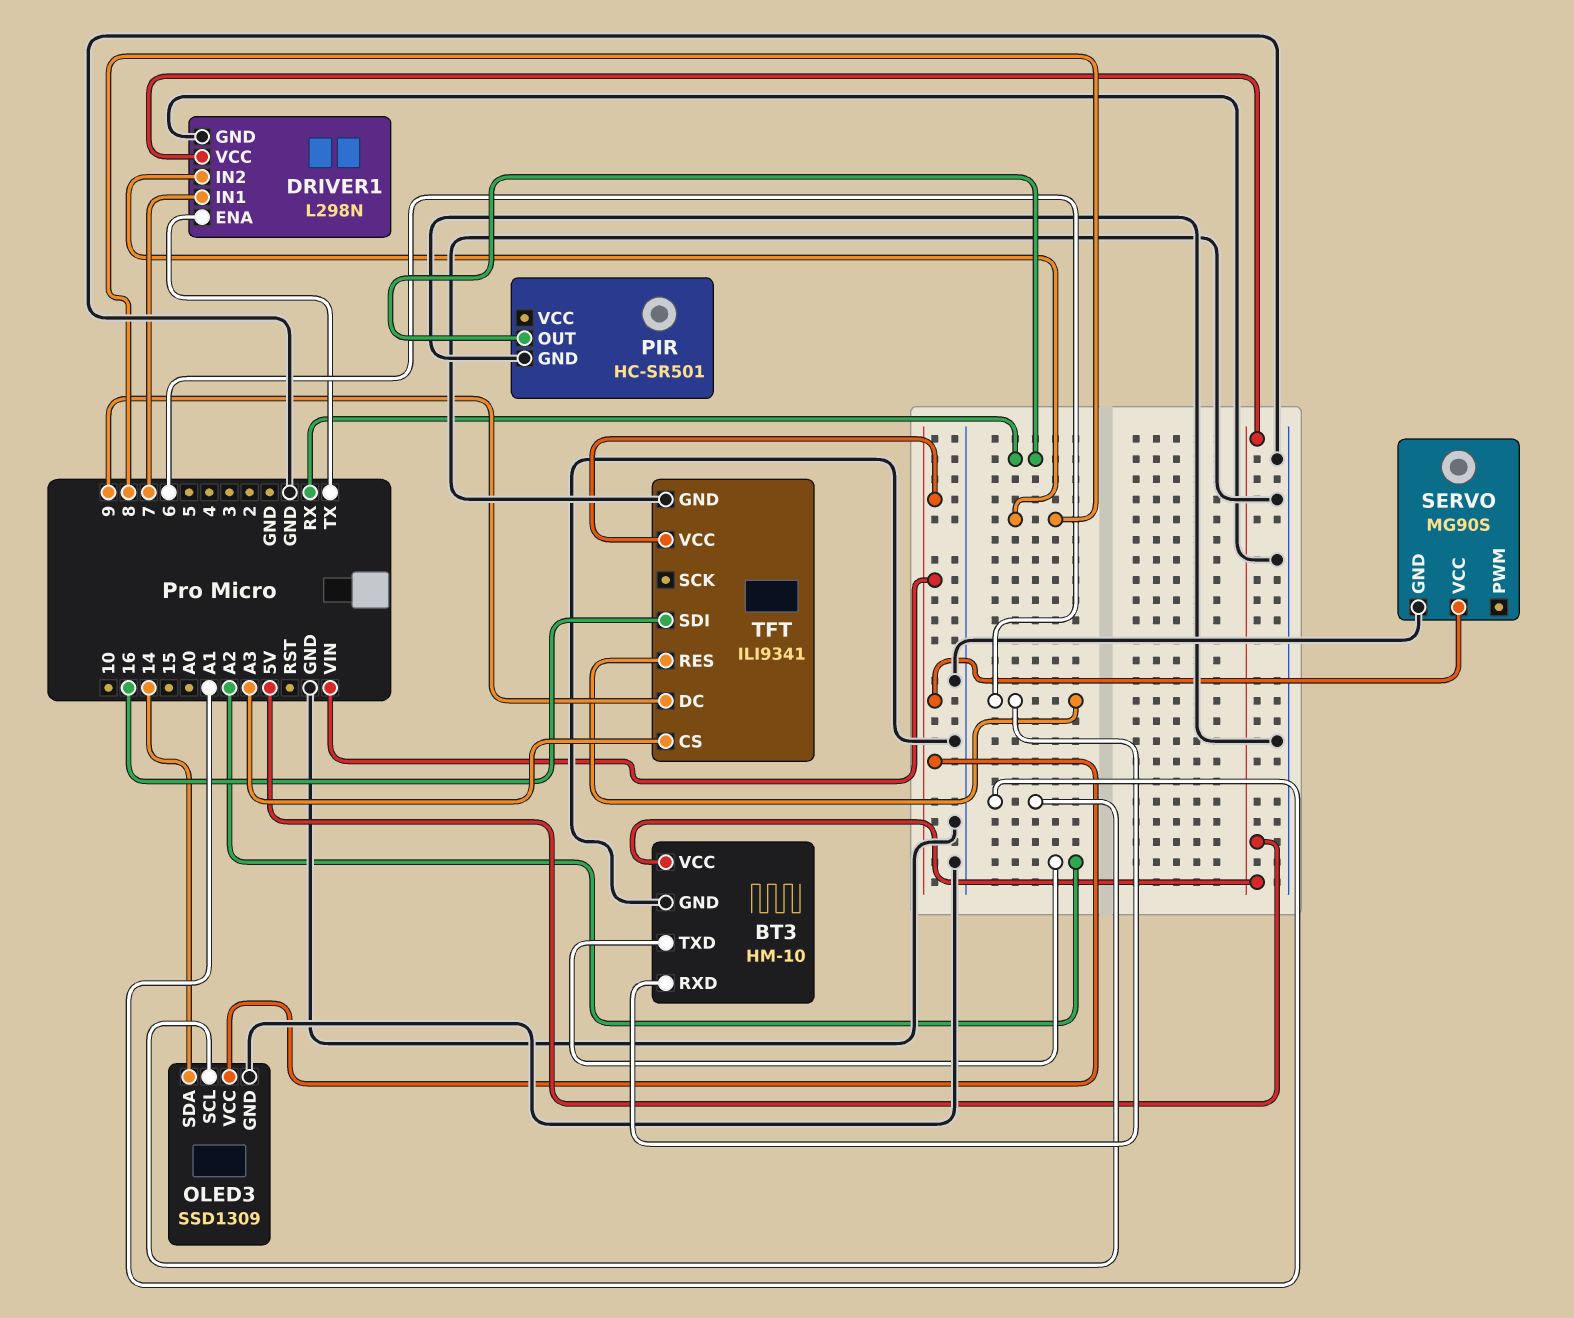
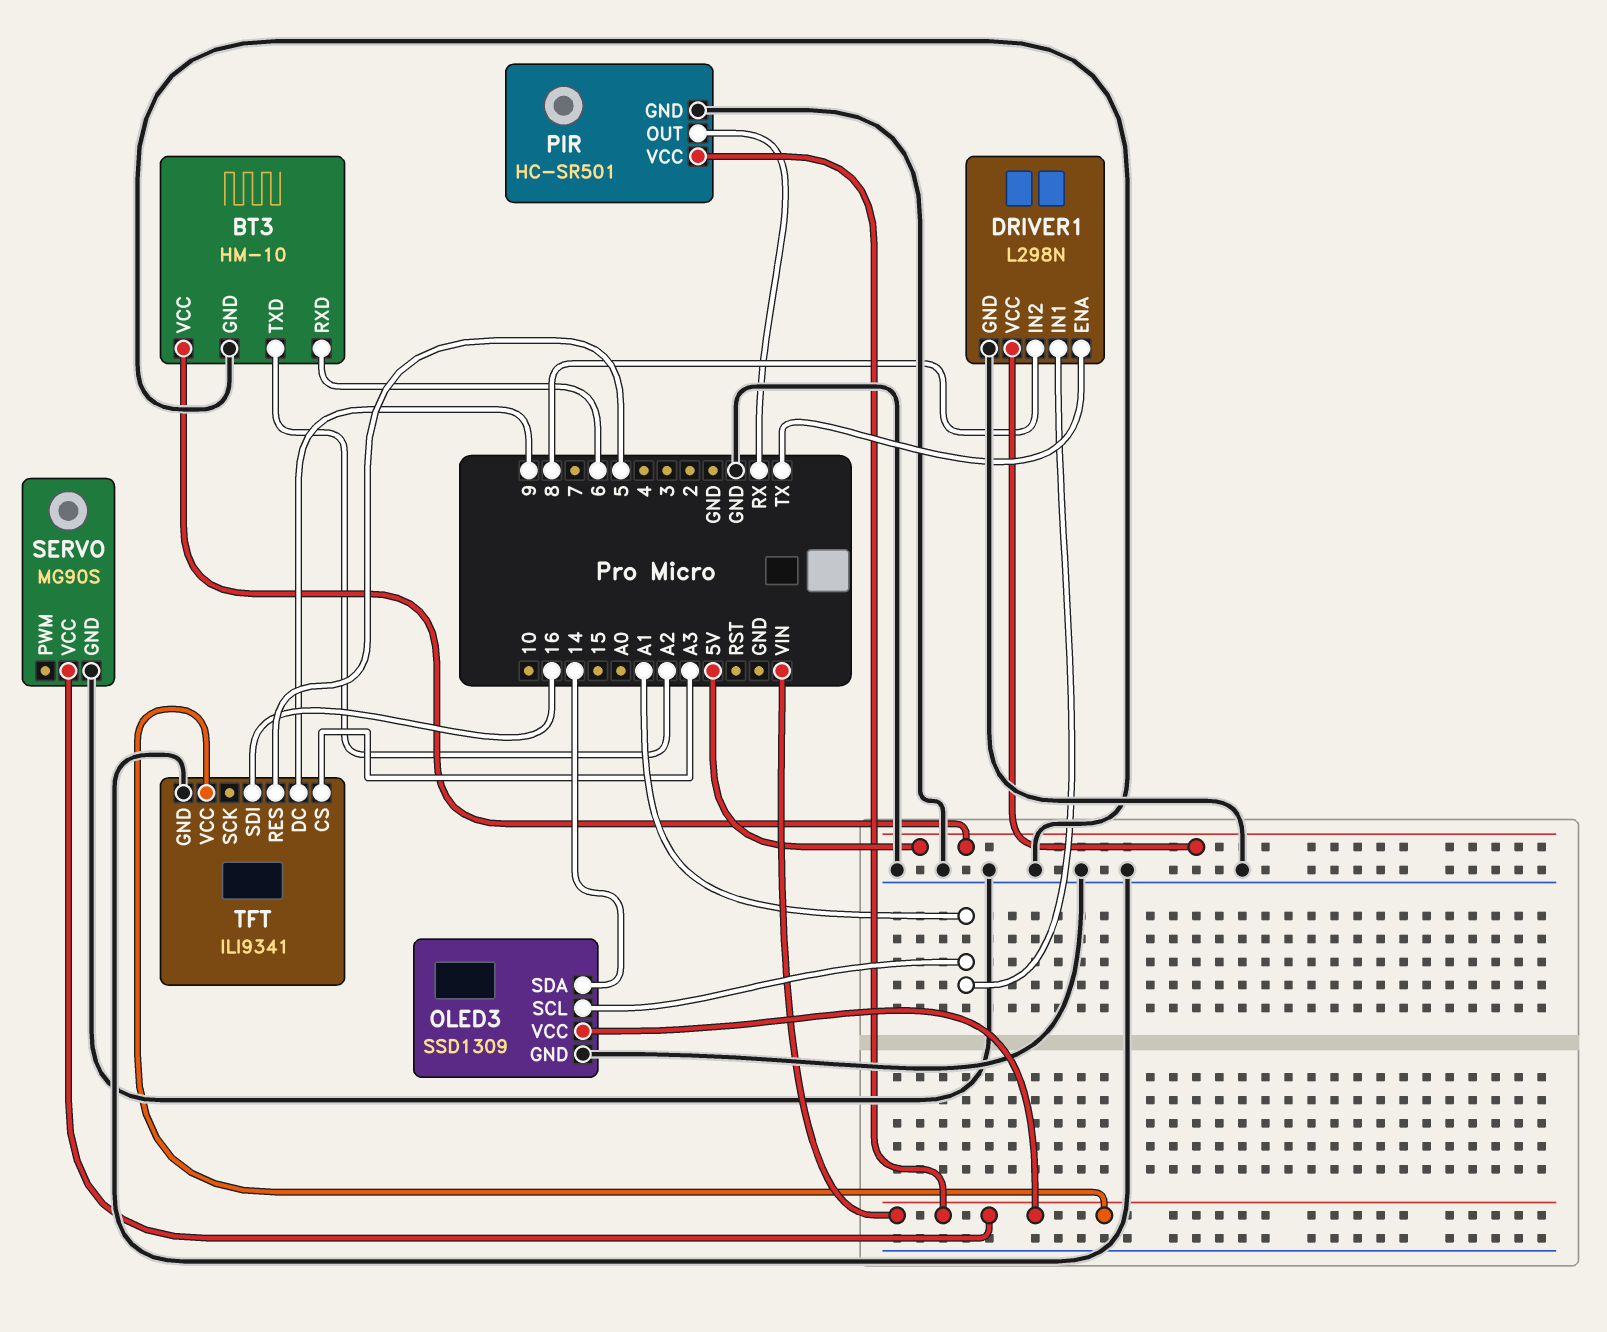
DRIVER1 pin IN1: 7 -> A1
PIR pin VCC: none -> VIN
TFT pin RES: 6 -> 5

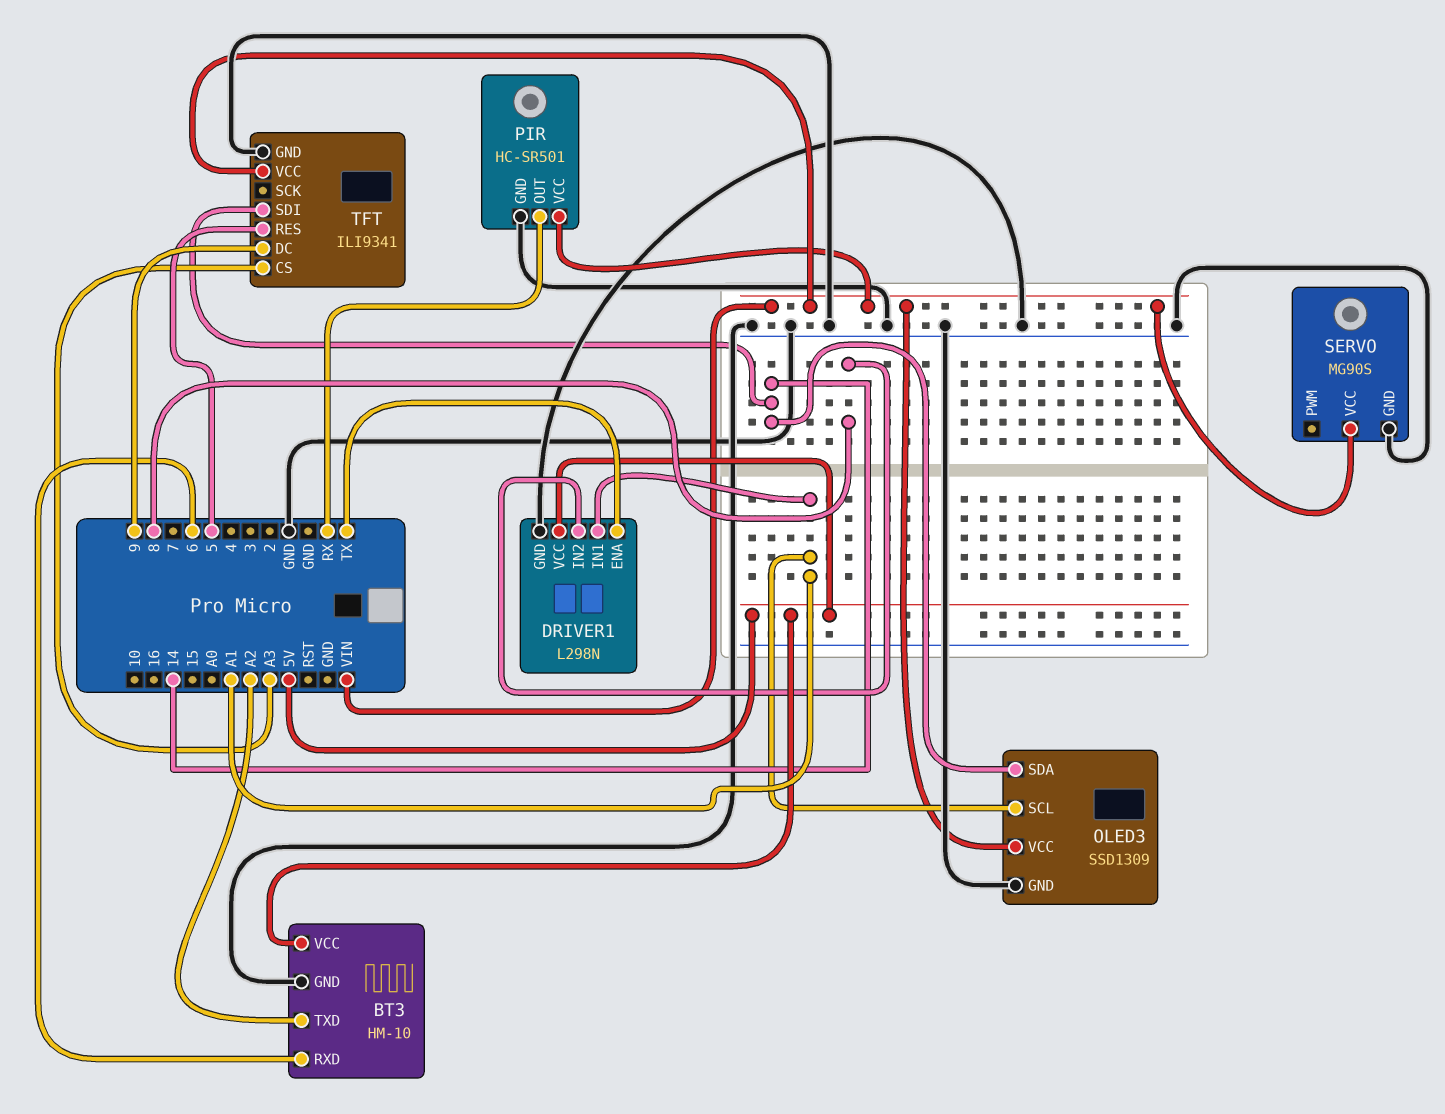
TFT pin SDI: 16 -> 14

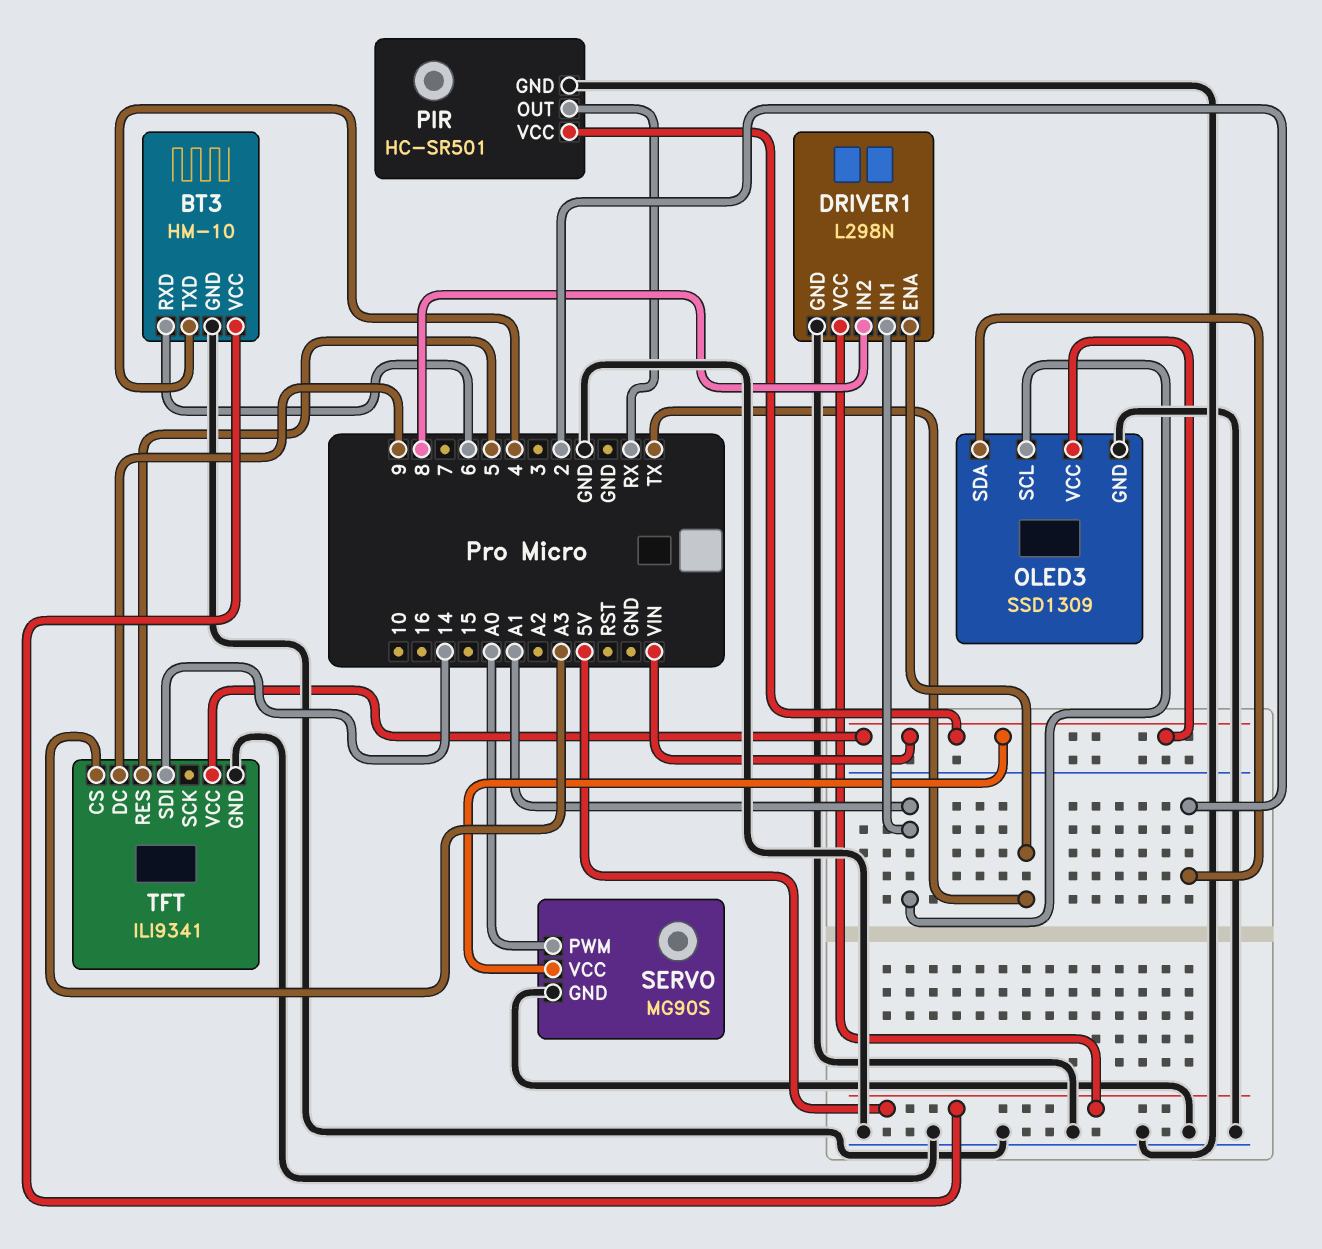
BT3 pin TXD: A2 -> 4
OLED3 pin SDA: 14 -> 2
SERVO pin PWM: none -> A0

